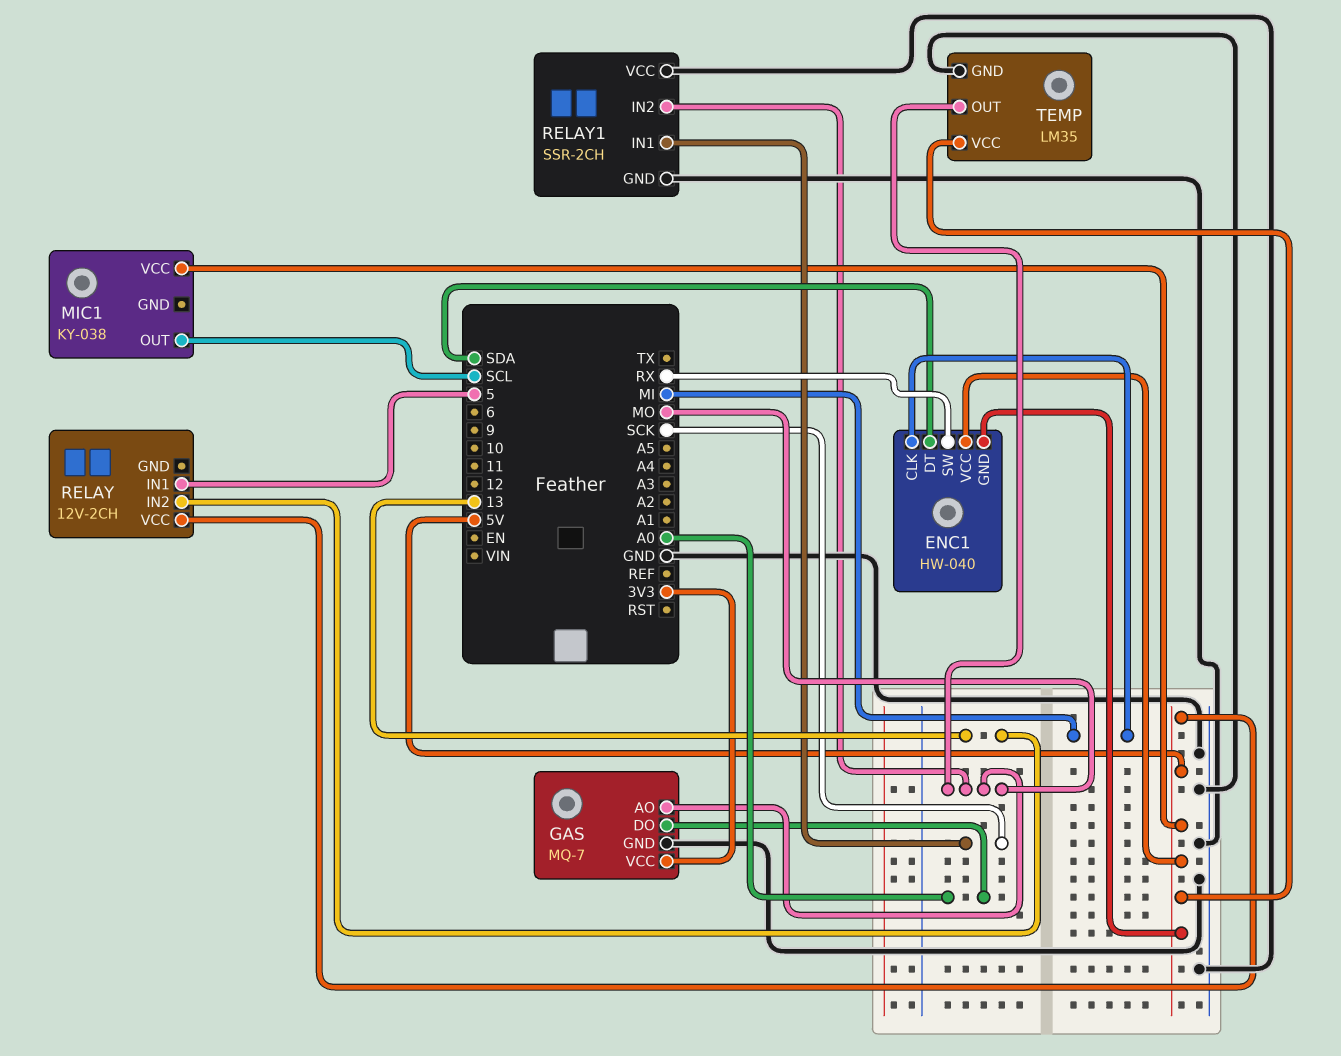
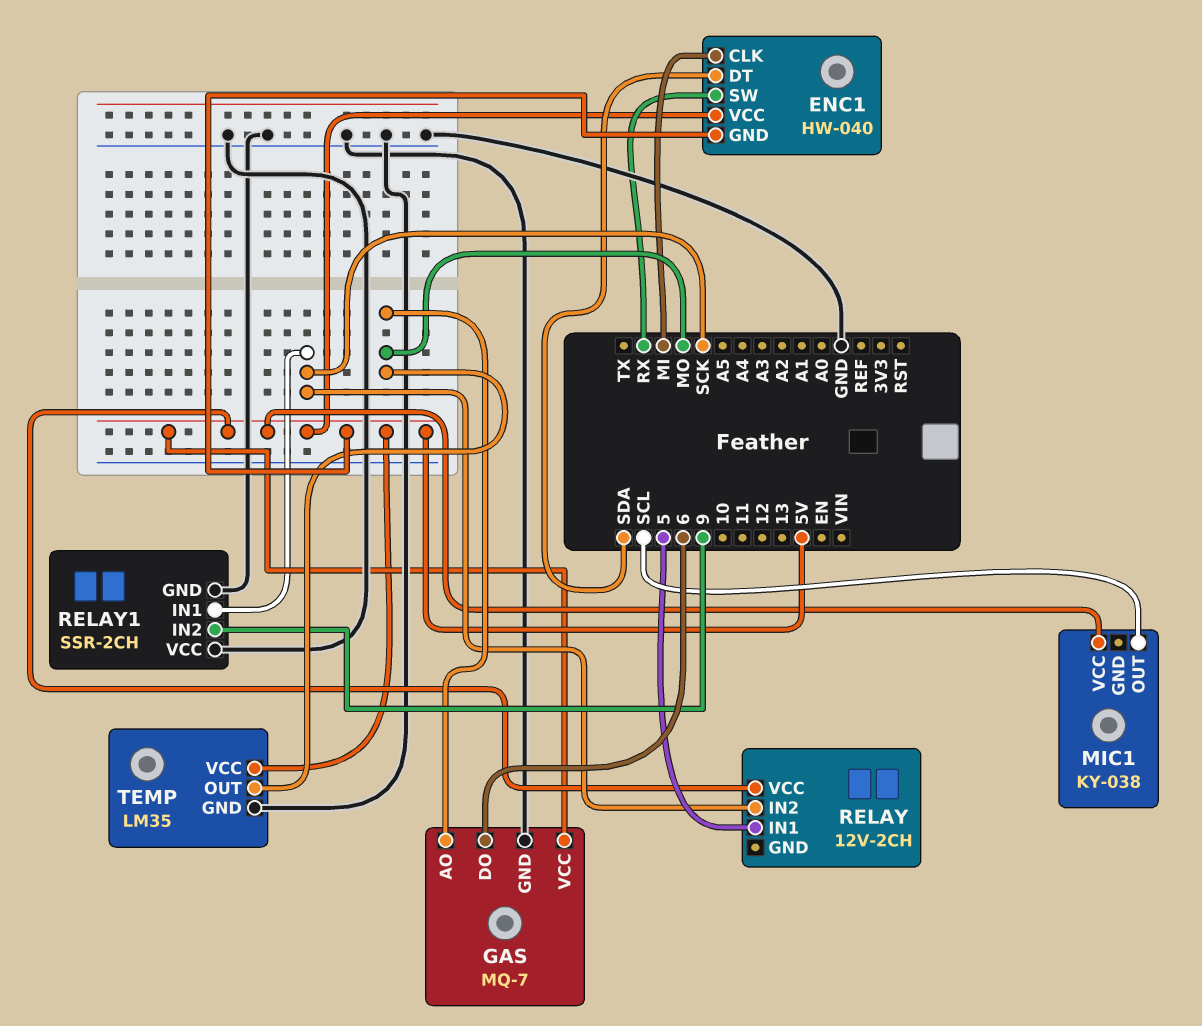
GAS pin DO: A0 -> 6
GAS pin VCC: 3V3 -> 5V
RELAY pin IN2: 13 -> SCK
RELAY1 pin IN2: MO -> 9

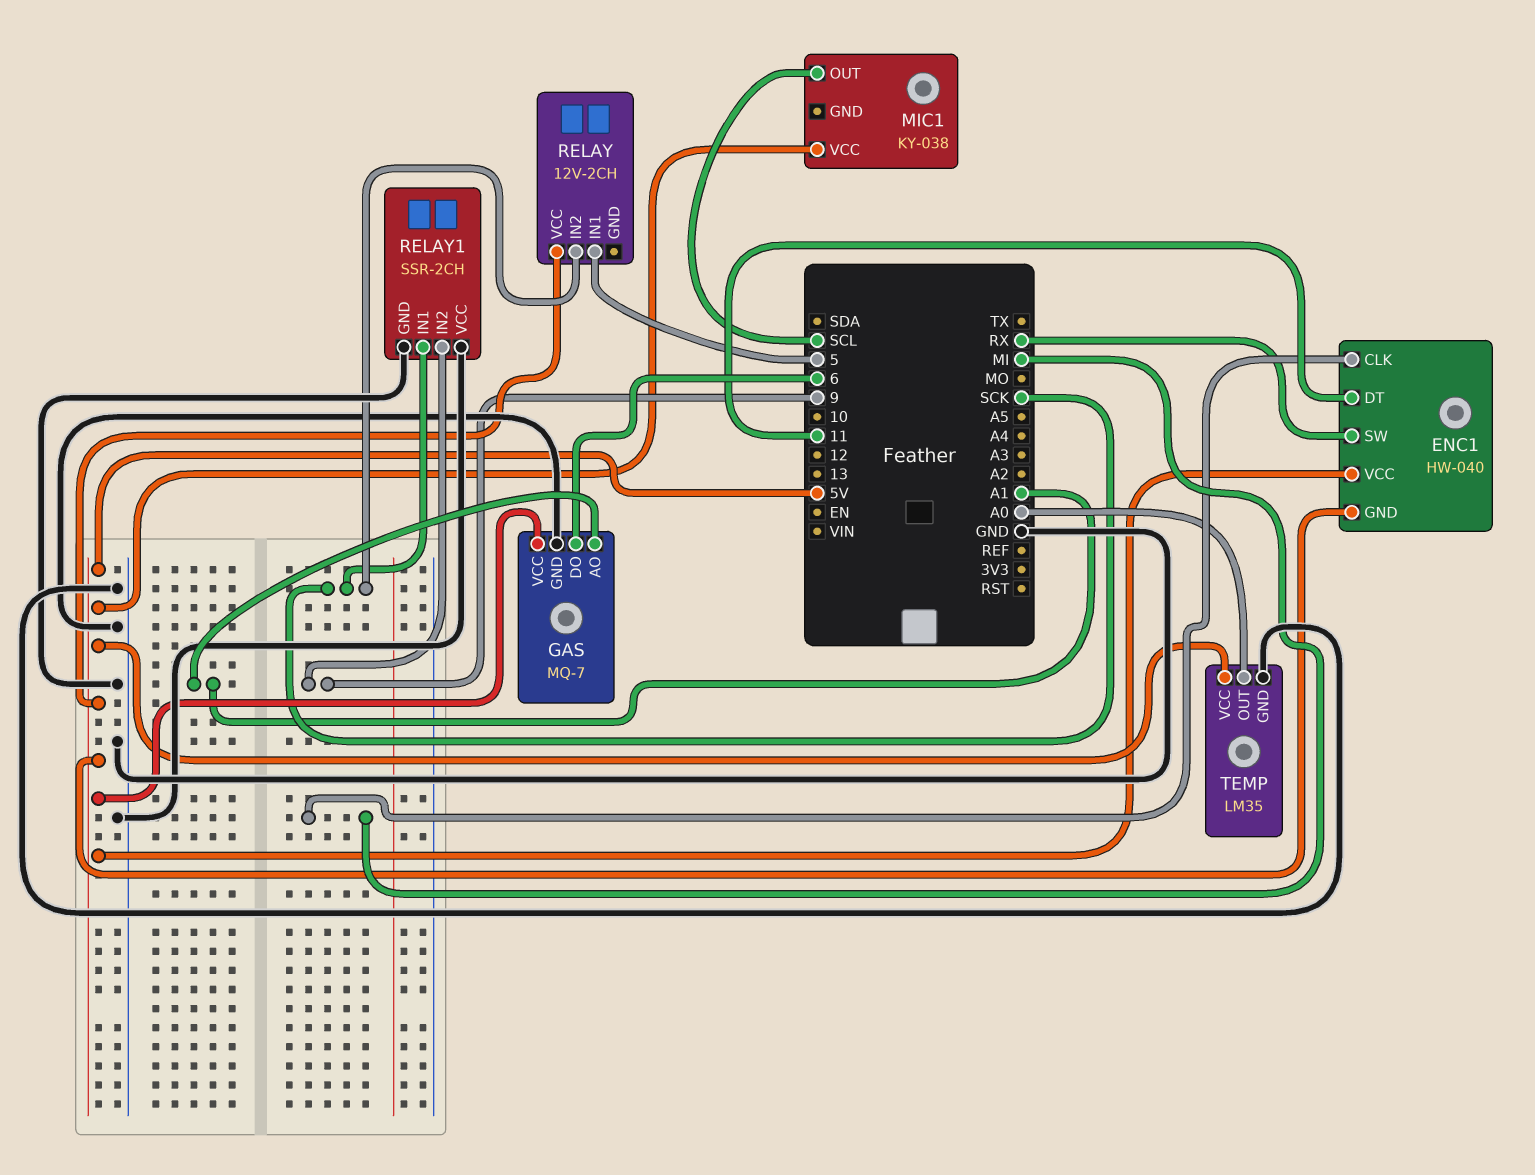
ENC1 pin DT: SDA -> 11
GAS pin AO: MO -> A1
TEMP pin OUT: MO -> A0

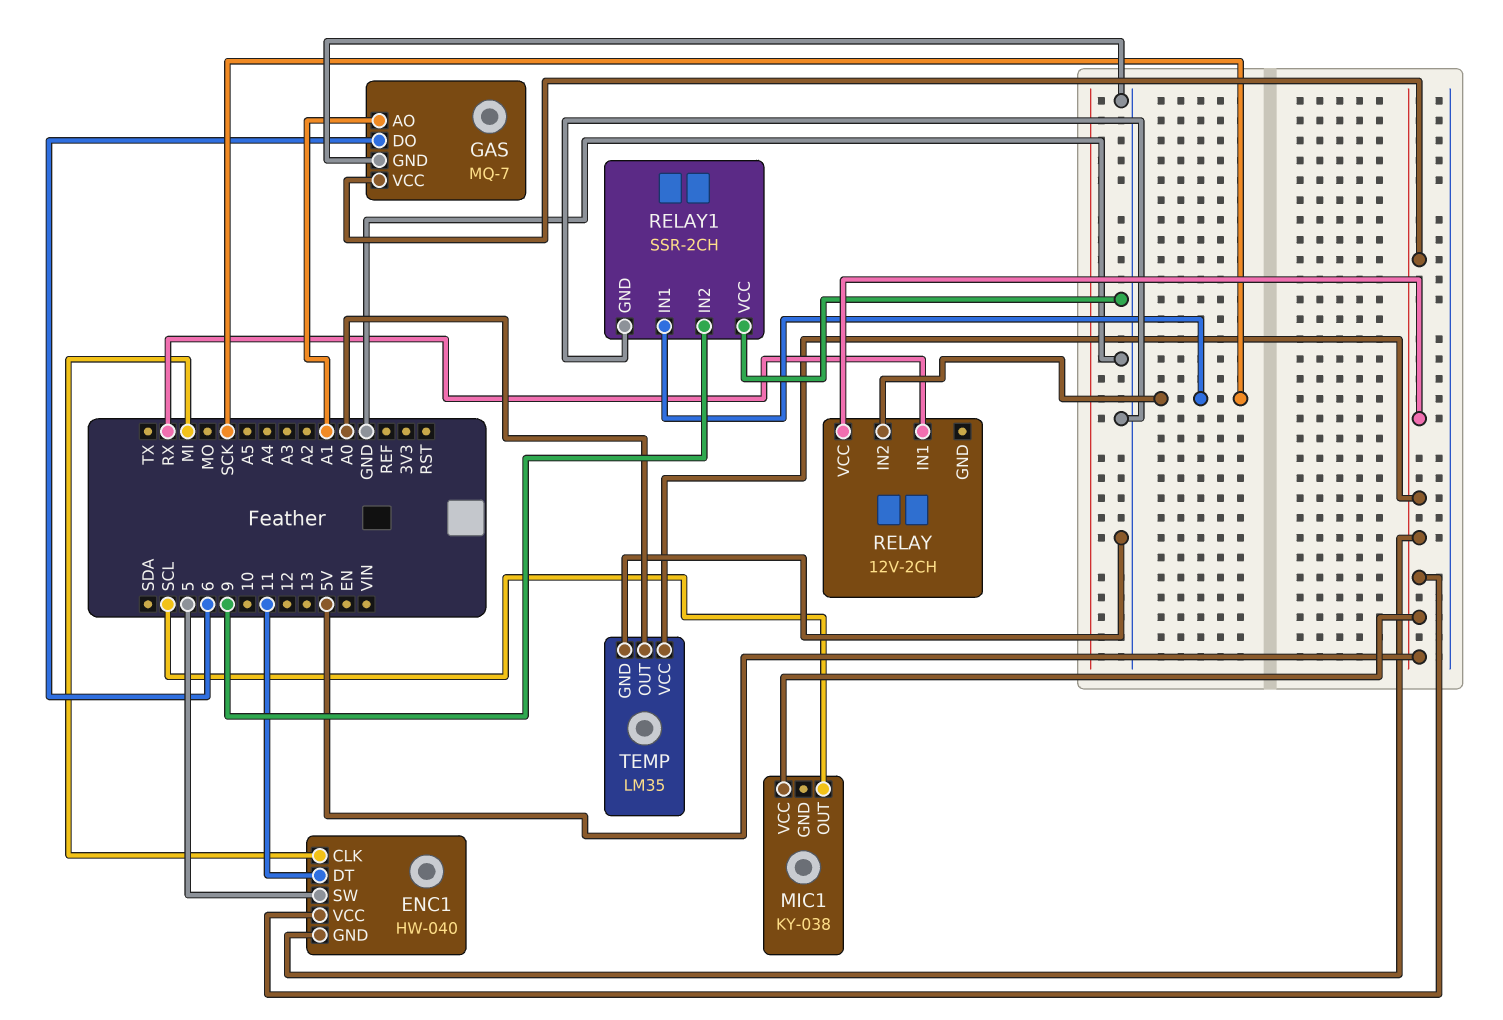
ENC1 pin SW: RX -> 5
RELAY pin IN1: 5 -> RX

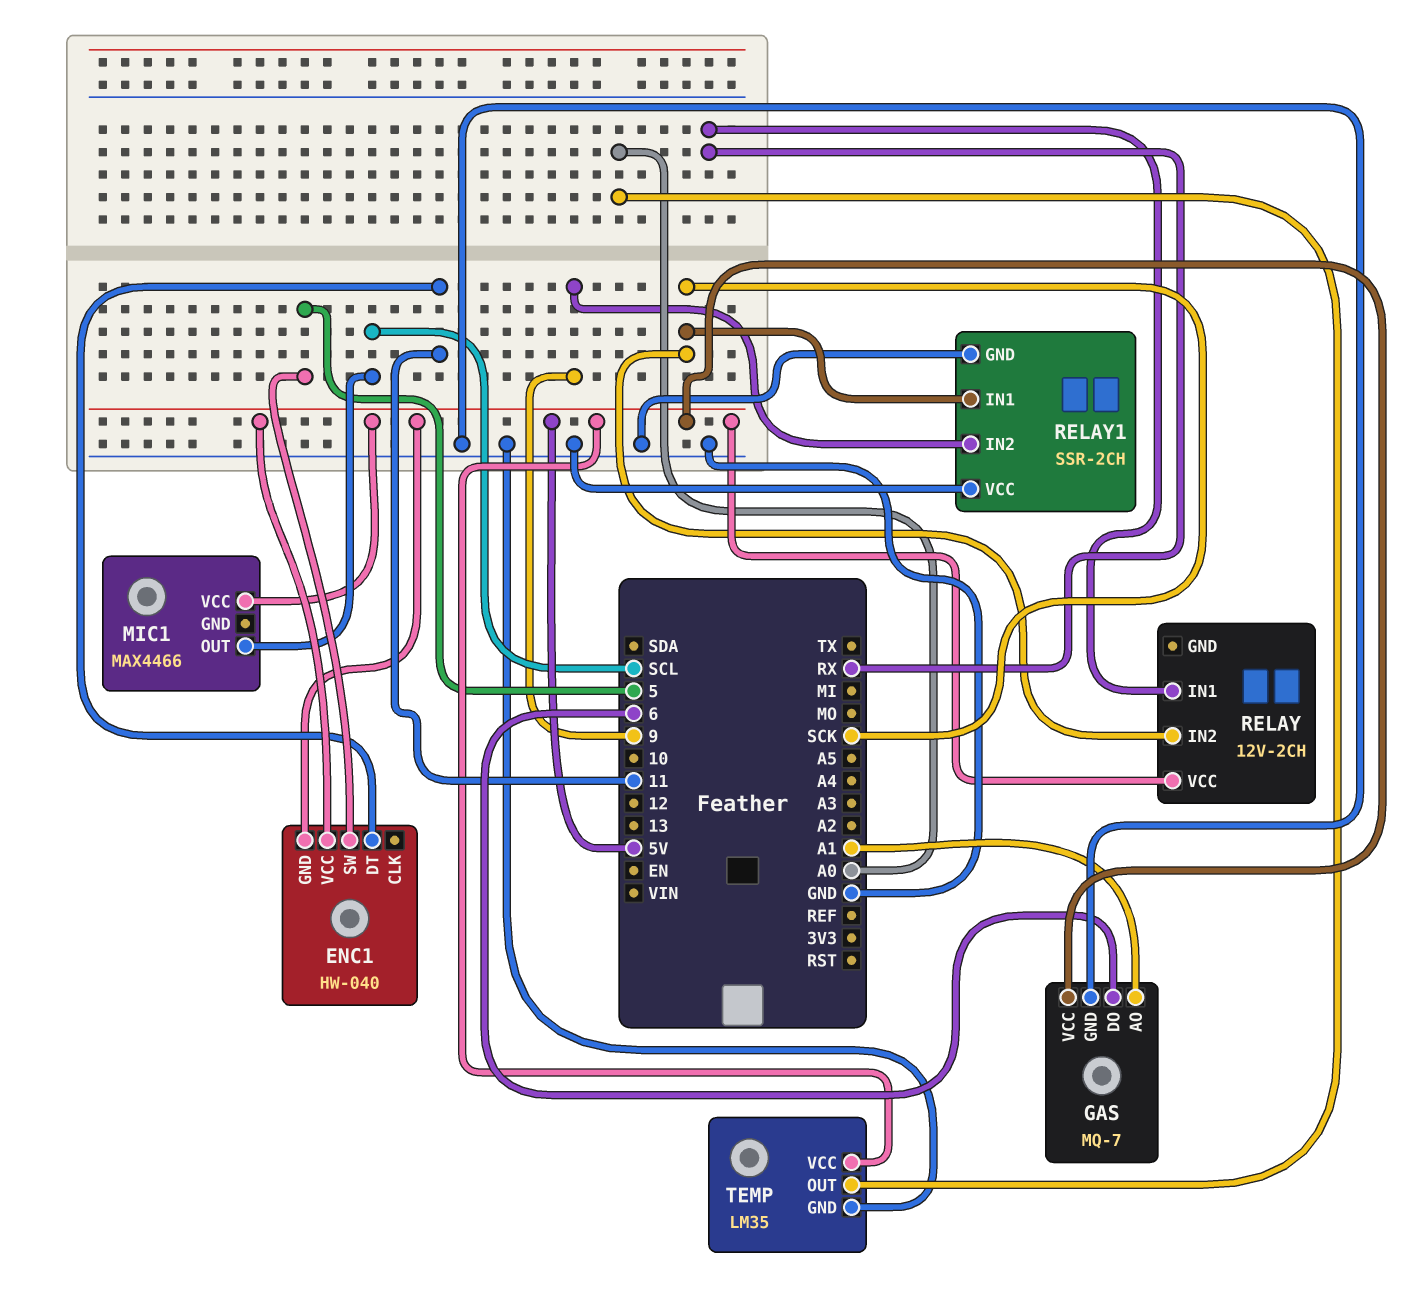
ENC1 pin CLK: MI -> none
MIC1: KY-038 -> MAX4466

